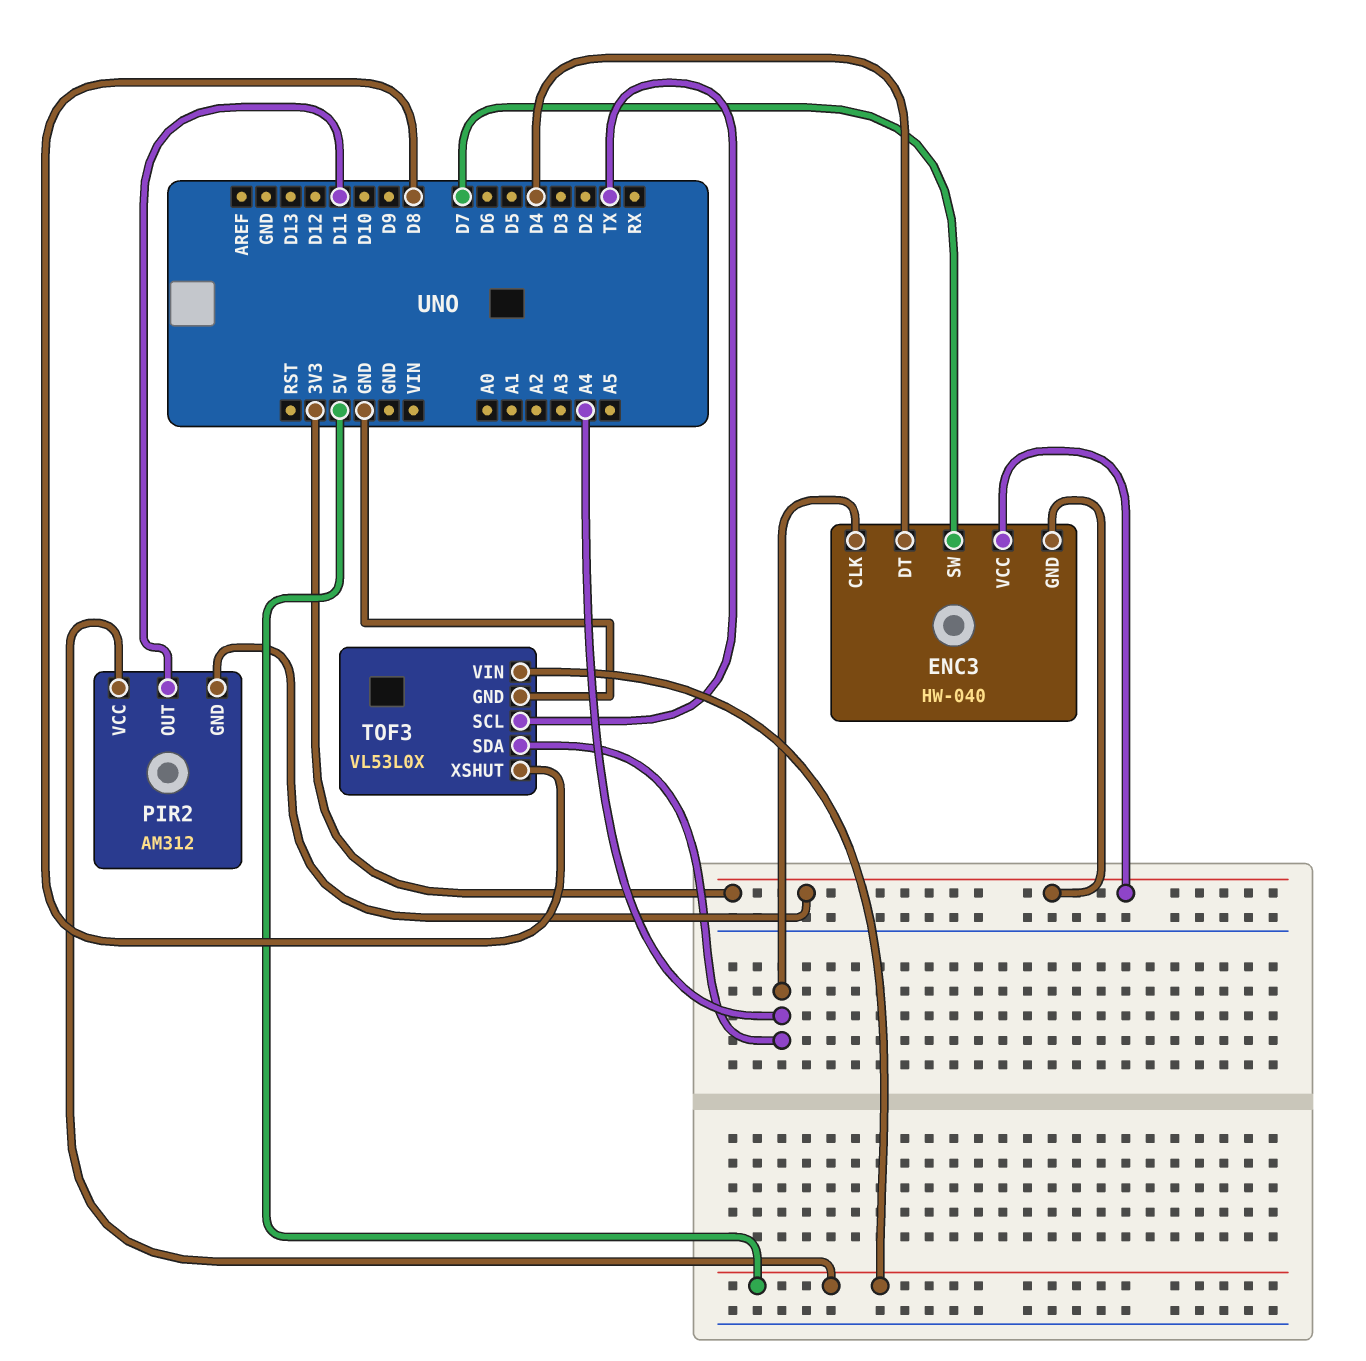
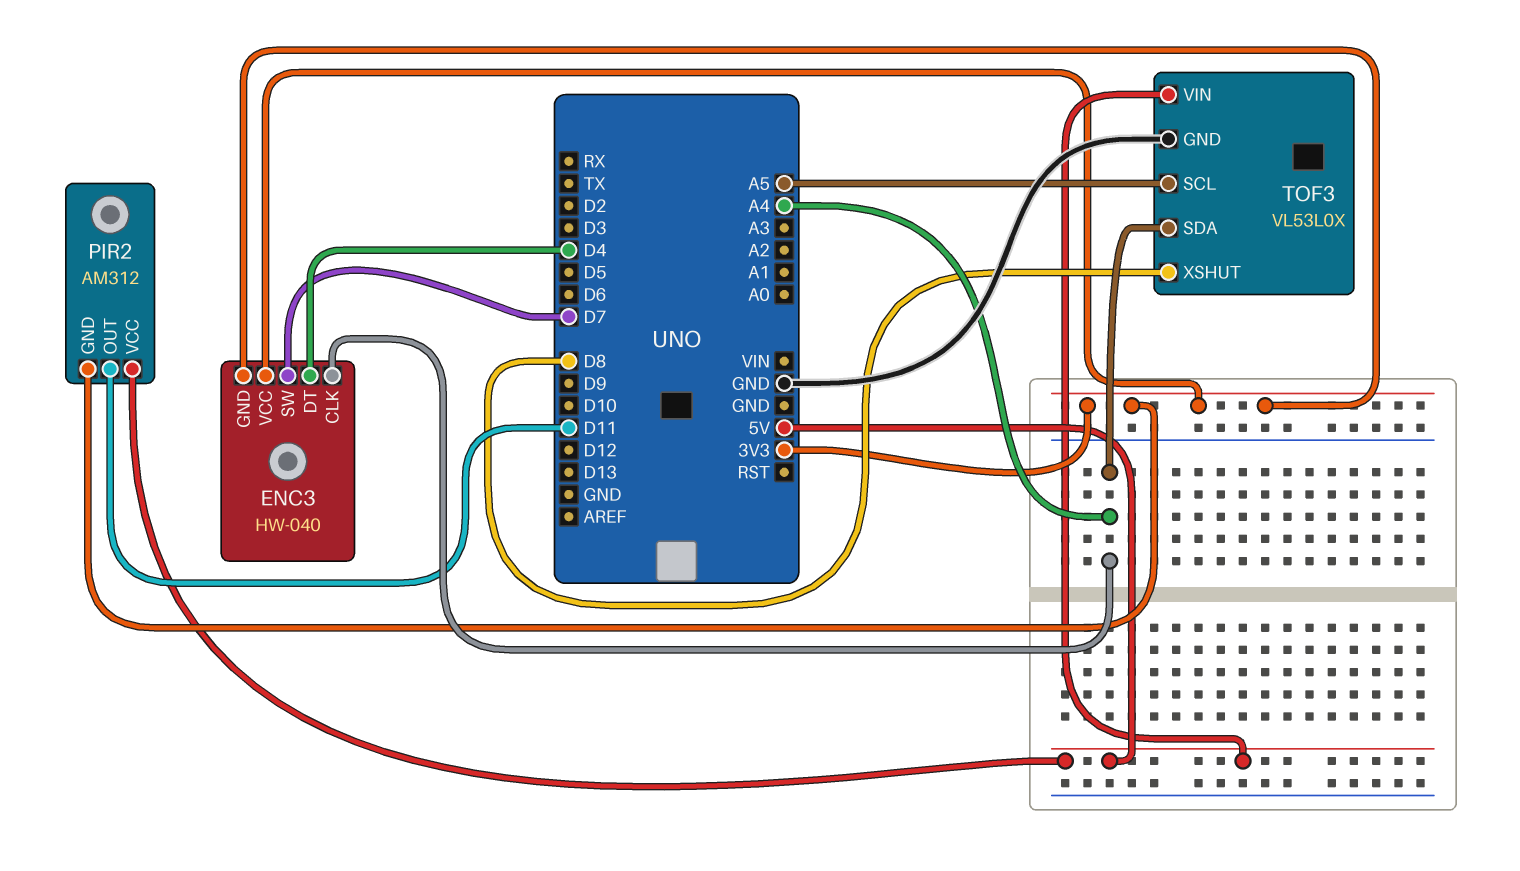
TOF3 pin SCL: TX -> A5

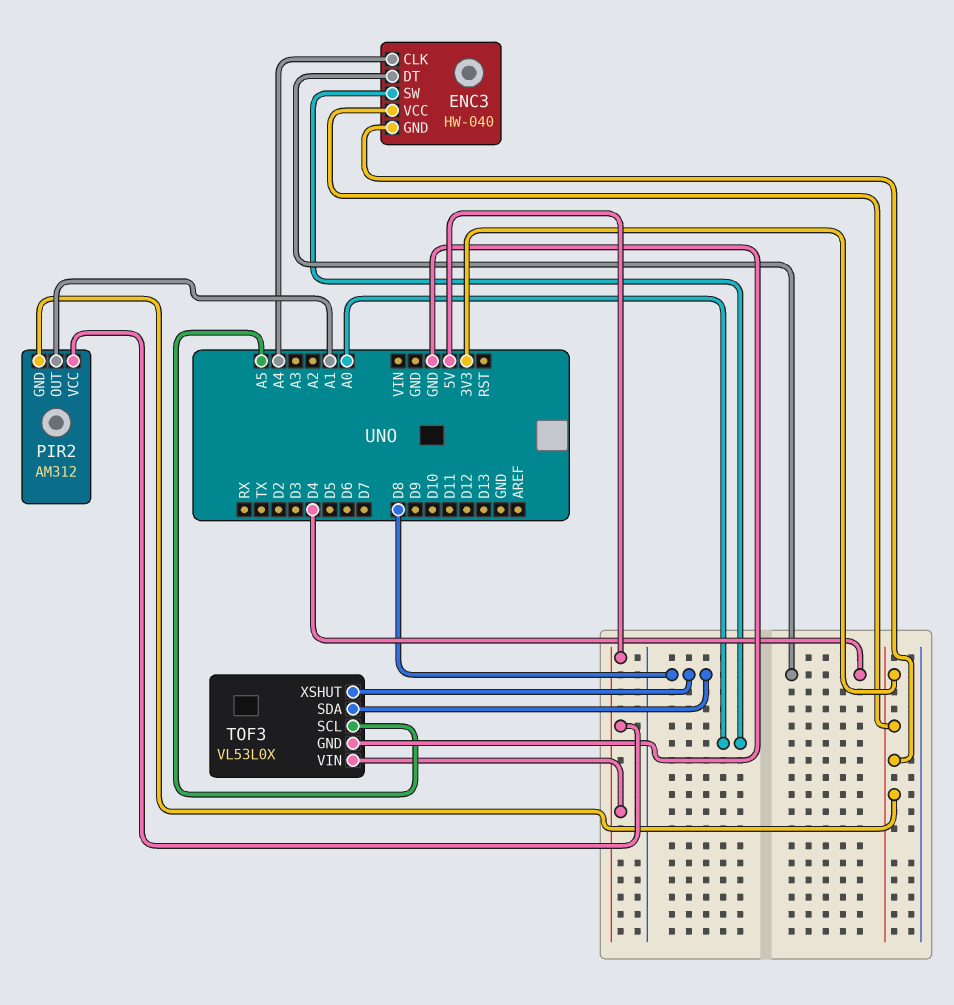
ENC3 pin SW: D7 -> A0
PIR2 pin OUT: D11 -> A1
TOF3 pin SDA: A4 -> D8

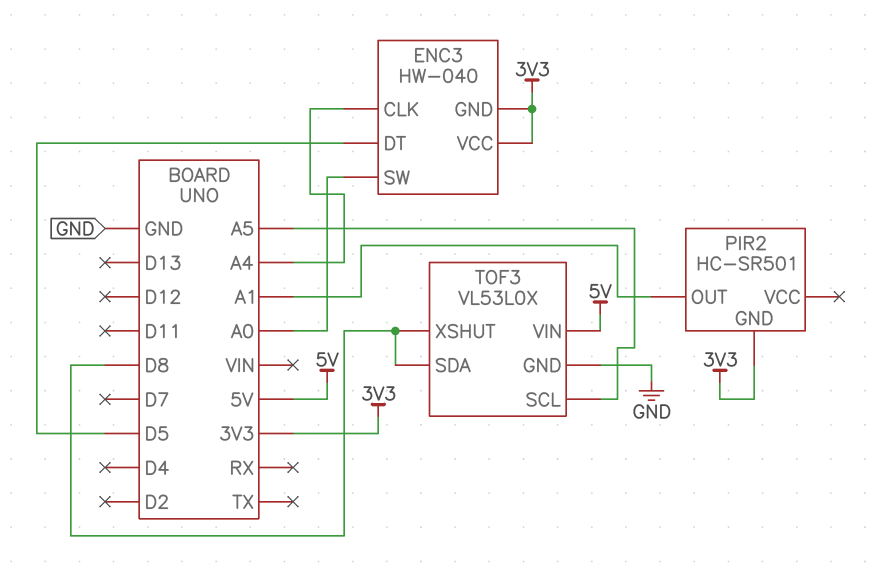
ENC3 pin DT: D4 -> D5
PIR2: AM312 -> HC-SR501
PIR2 pin VCC: 5V -> none

